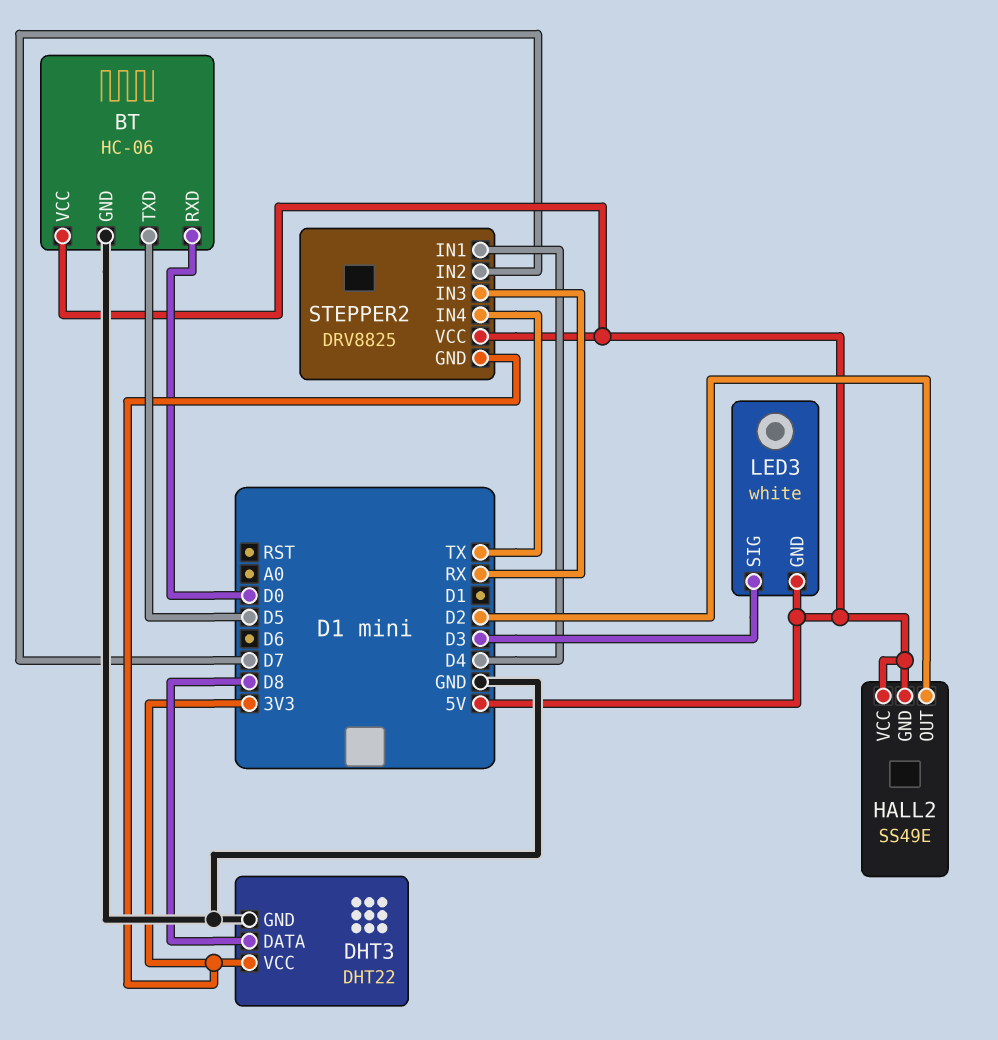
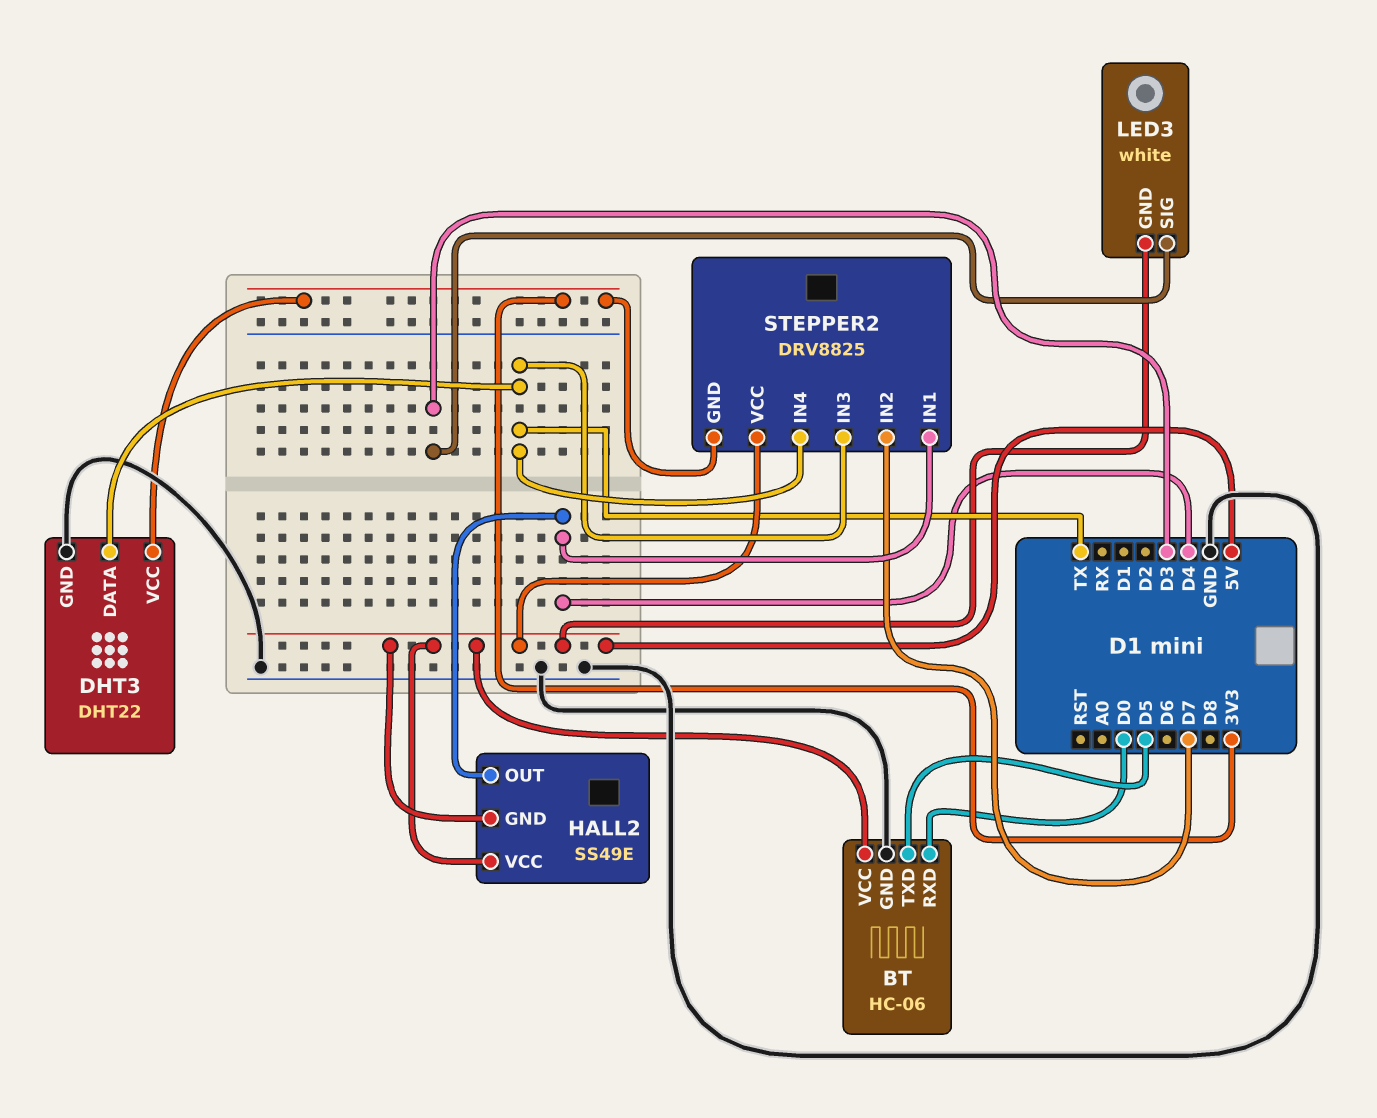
DHT3 pin DATA: D8 -> TX
HALL2 pin OUT: D2 -> D4
STEPPER2 pin IN3: RX -> TX

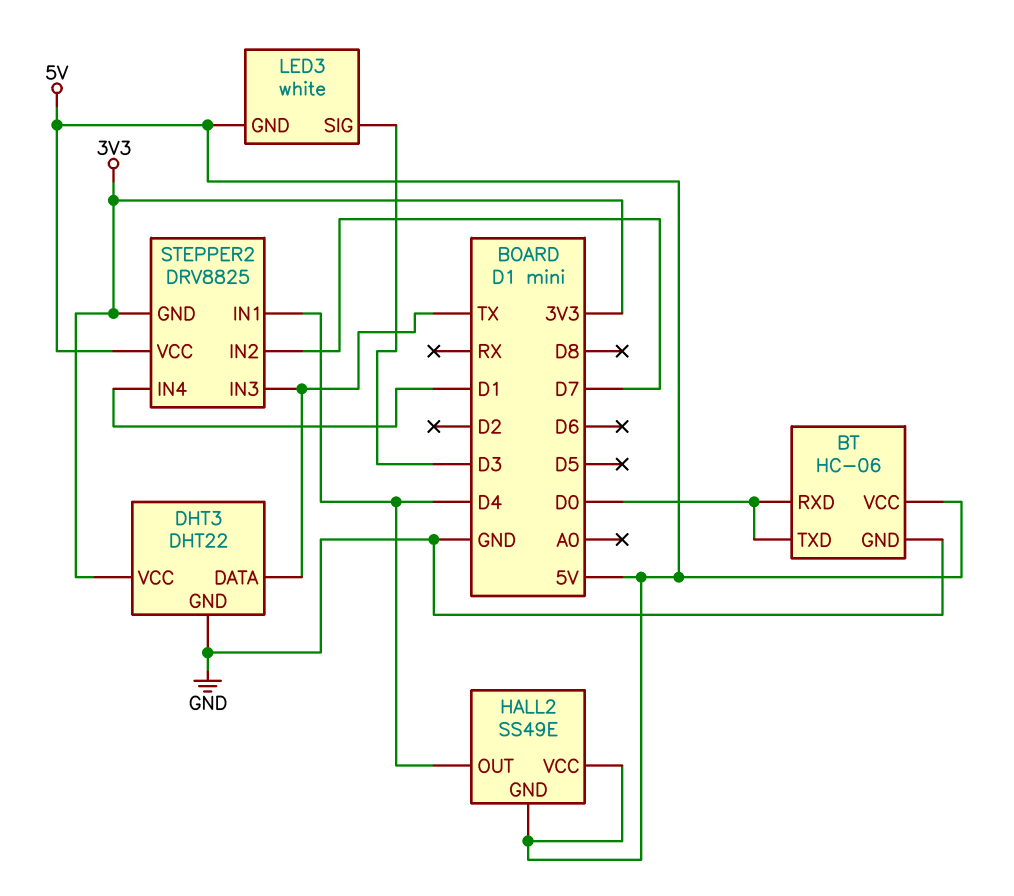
BT pin TXD: D5 -> D0
STEPPER2 pin IN4: TX -> D1

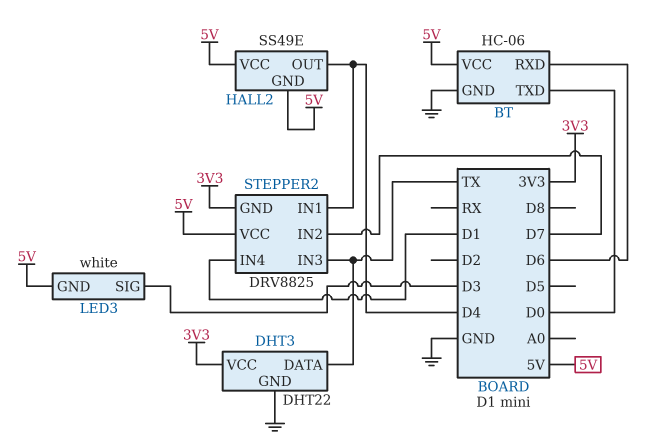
BT pin RXD: D0 -> D6

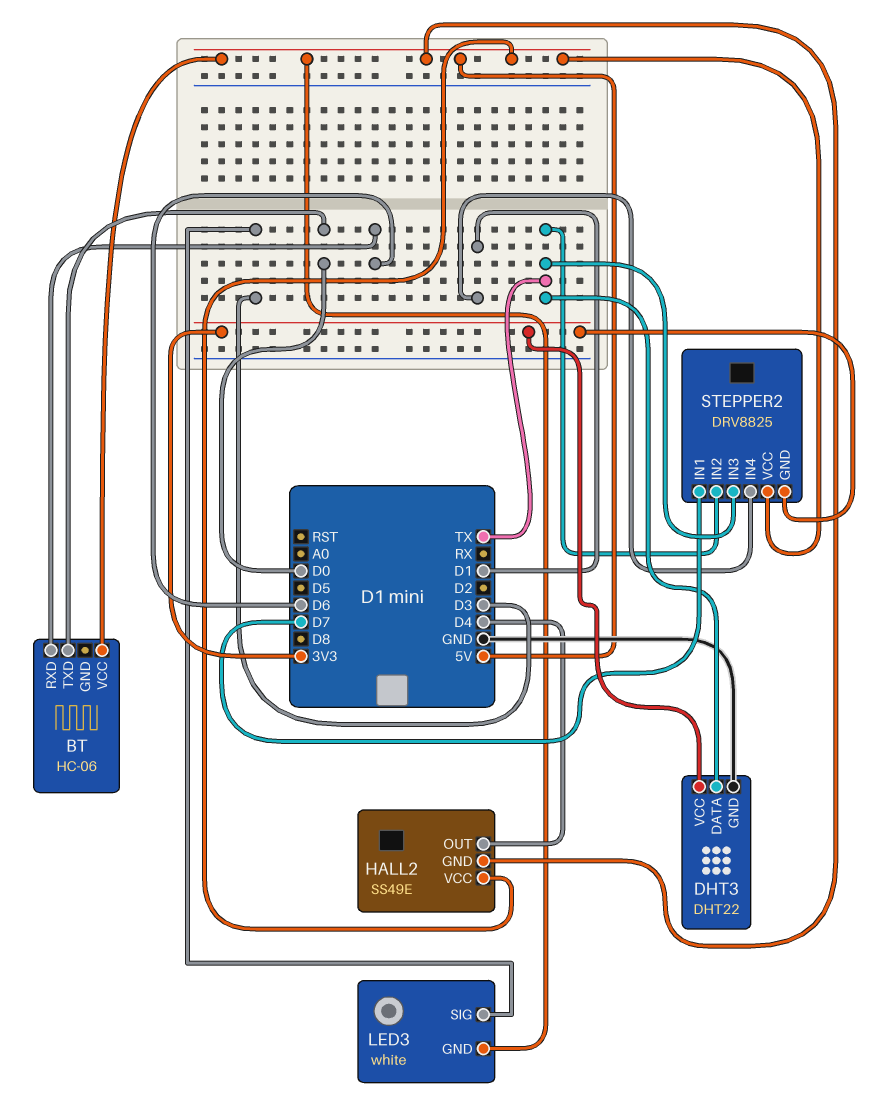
BT pin GND: GND -> none
STEPPER2 pin IN1: D4 -> D7
STEPPER2 pin IN2: D7 -> TX

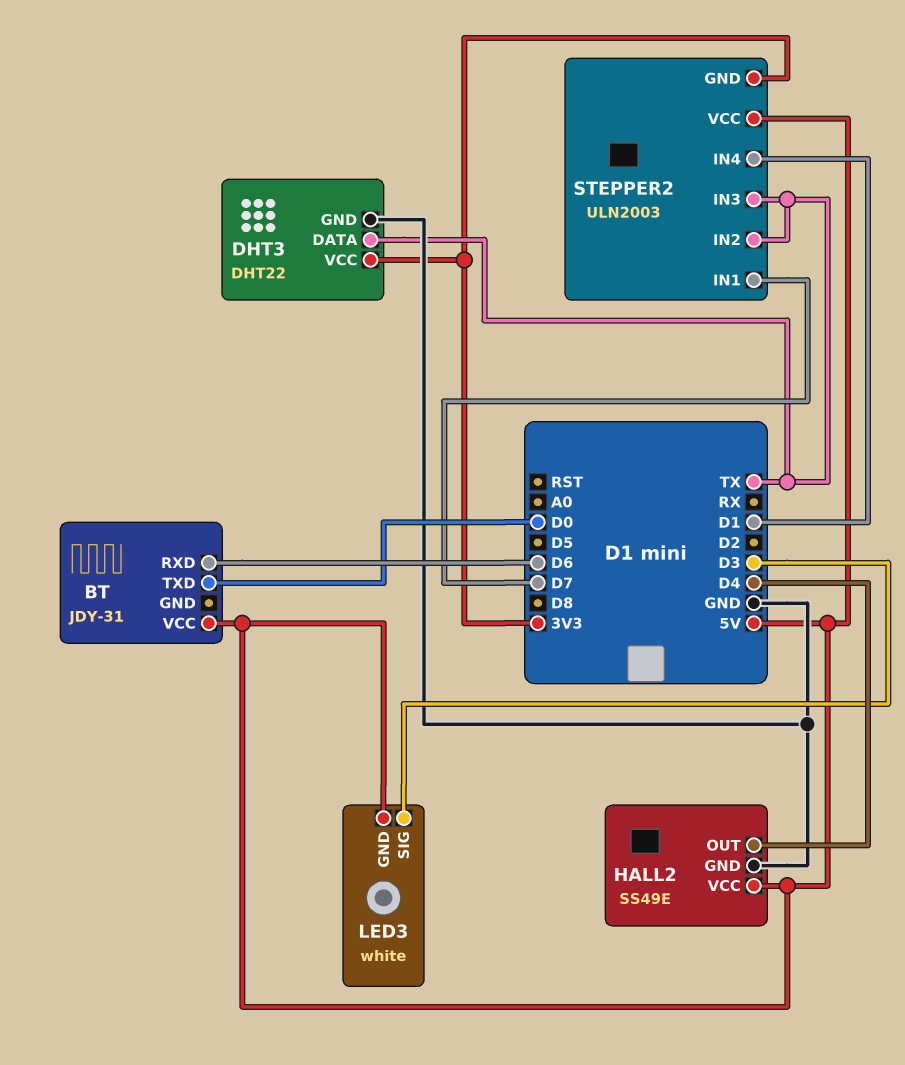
BT: HC-06 -> JDY-31
HALL2 pin GND: 5V -> GND
STEPPER2: DRV8825 -> ULN2003

